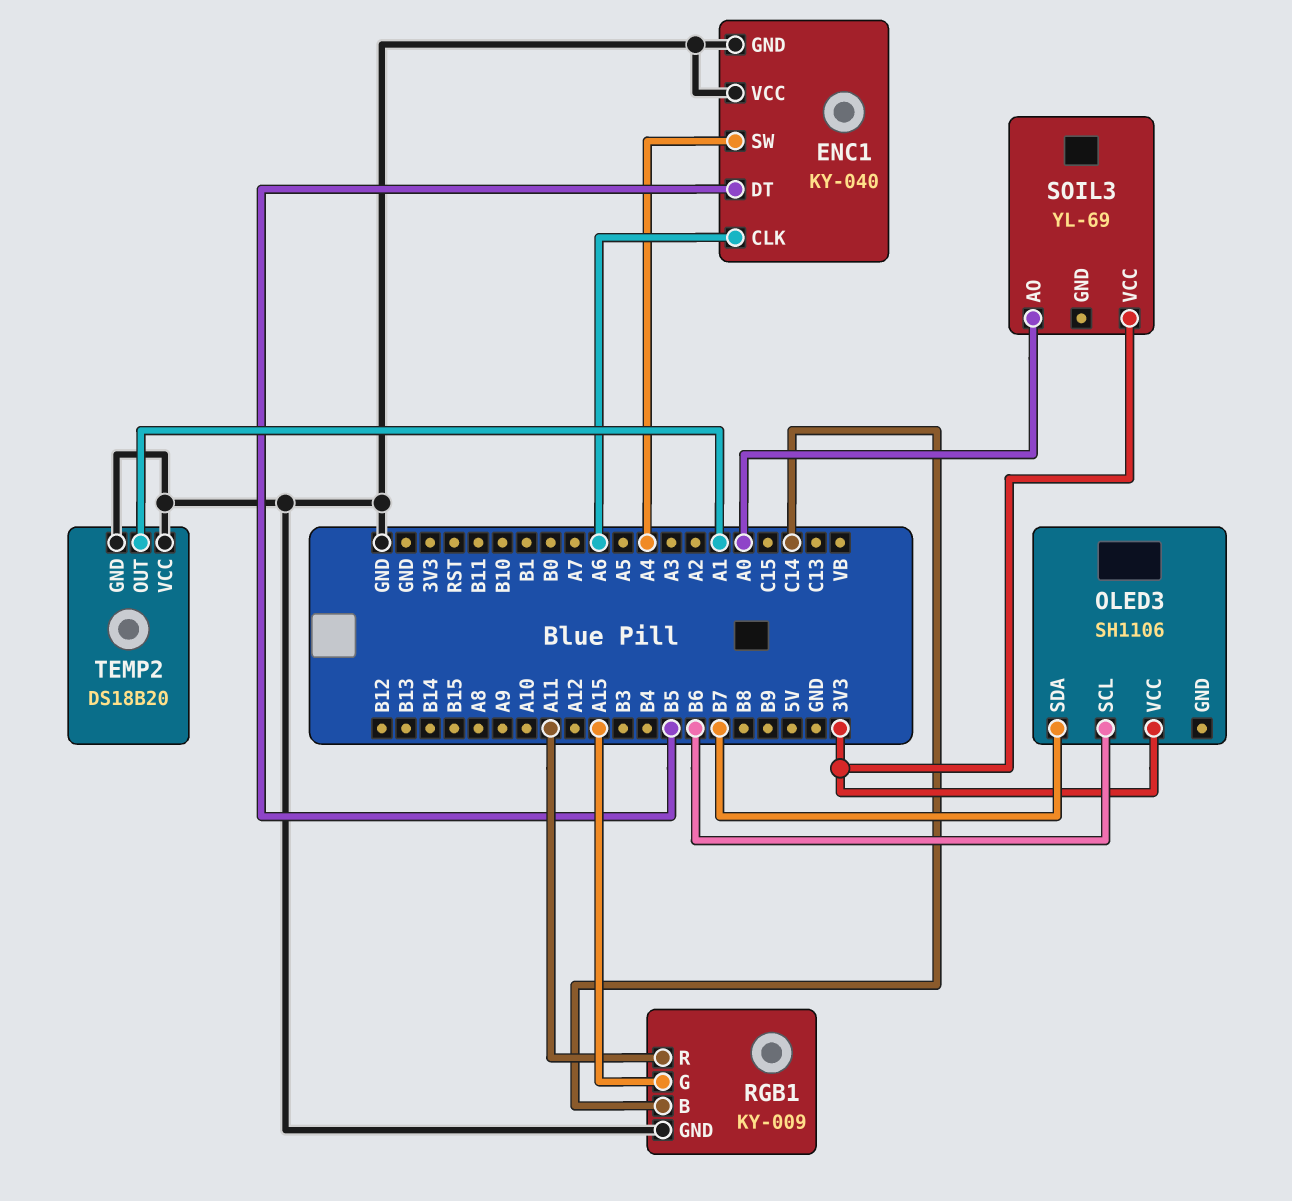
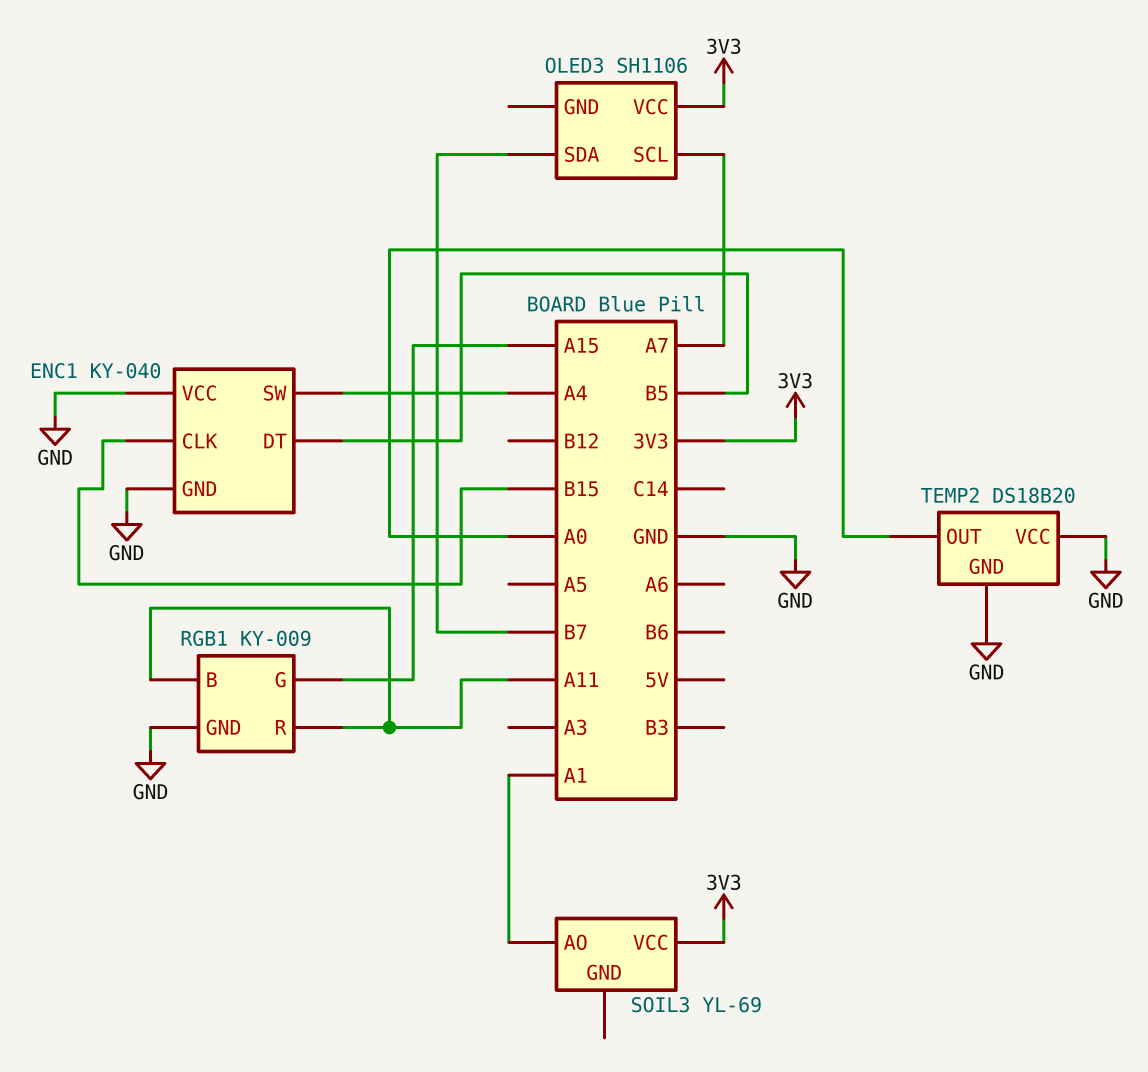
ENC1 pin CLK: A6 -> B15
OLED3 pin SCL: B6 -> A7
RGB1 pin B: C14 -> A11
SOIL3 pin AO: A0 -> A1
TEMP2 pin OUT: A1 -> A0

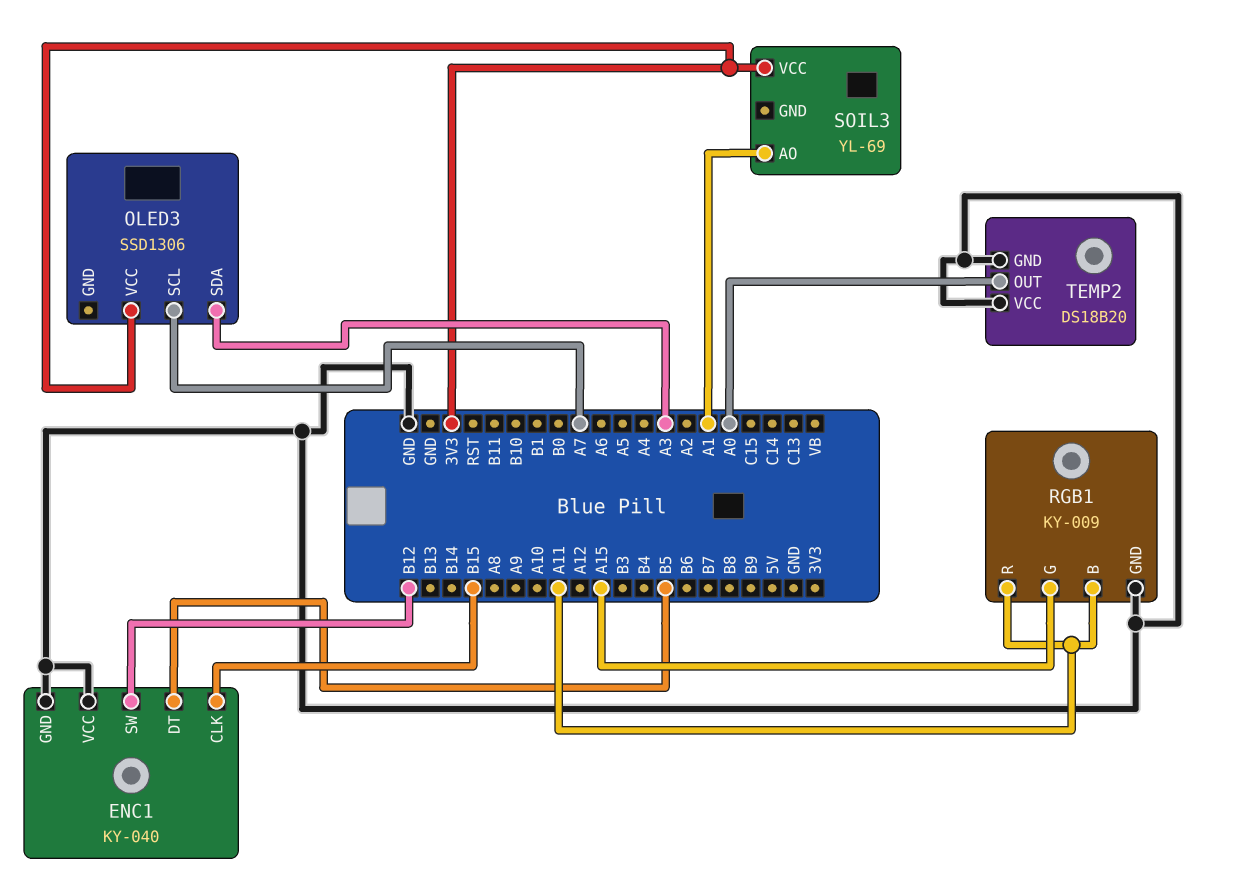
ENC1 pin SW: A4 -> B12
OLED3: SH1106 -> SSD1306
OLED3 pin SDA: B7 -> A3

